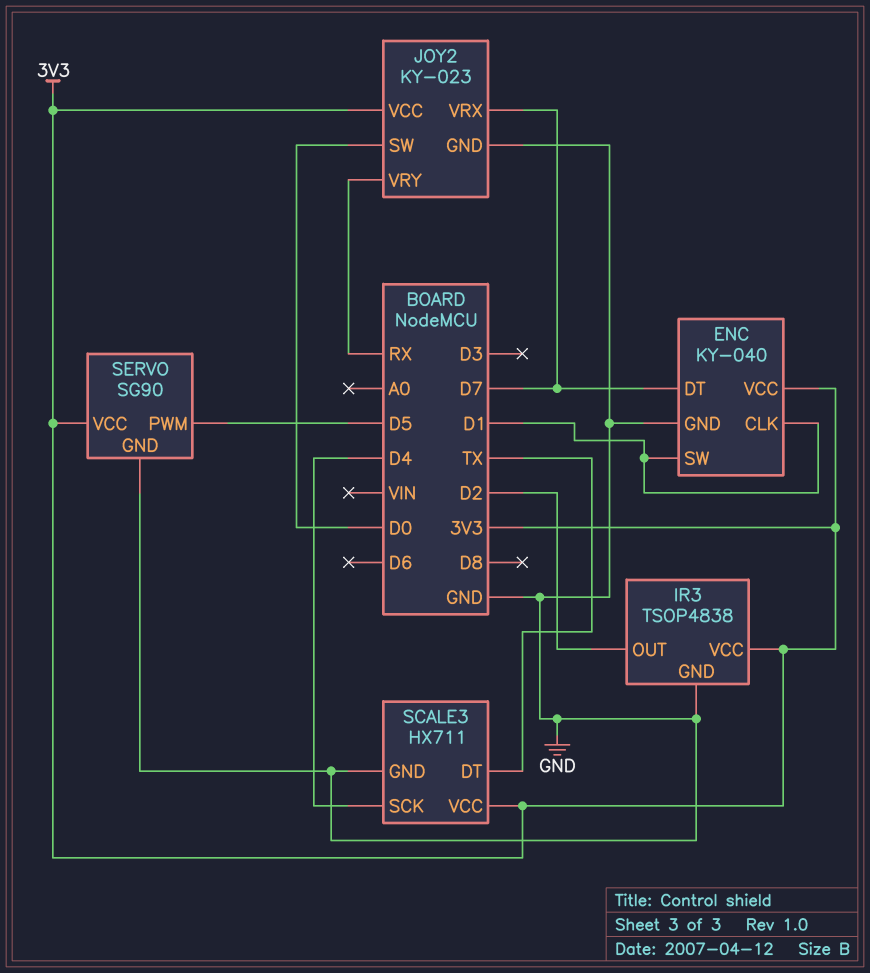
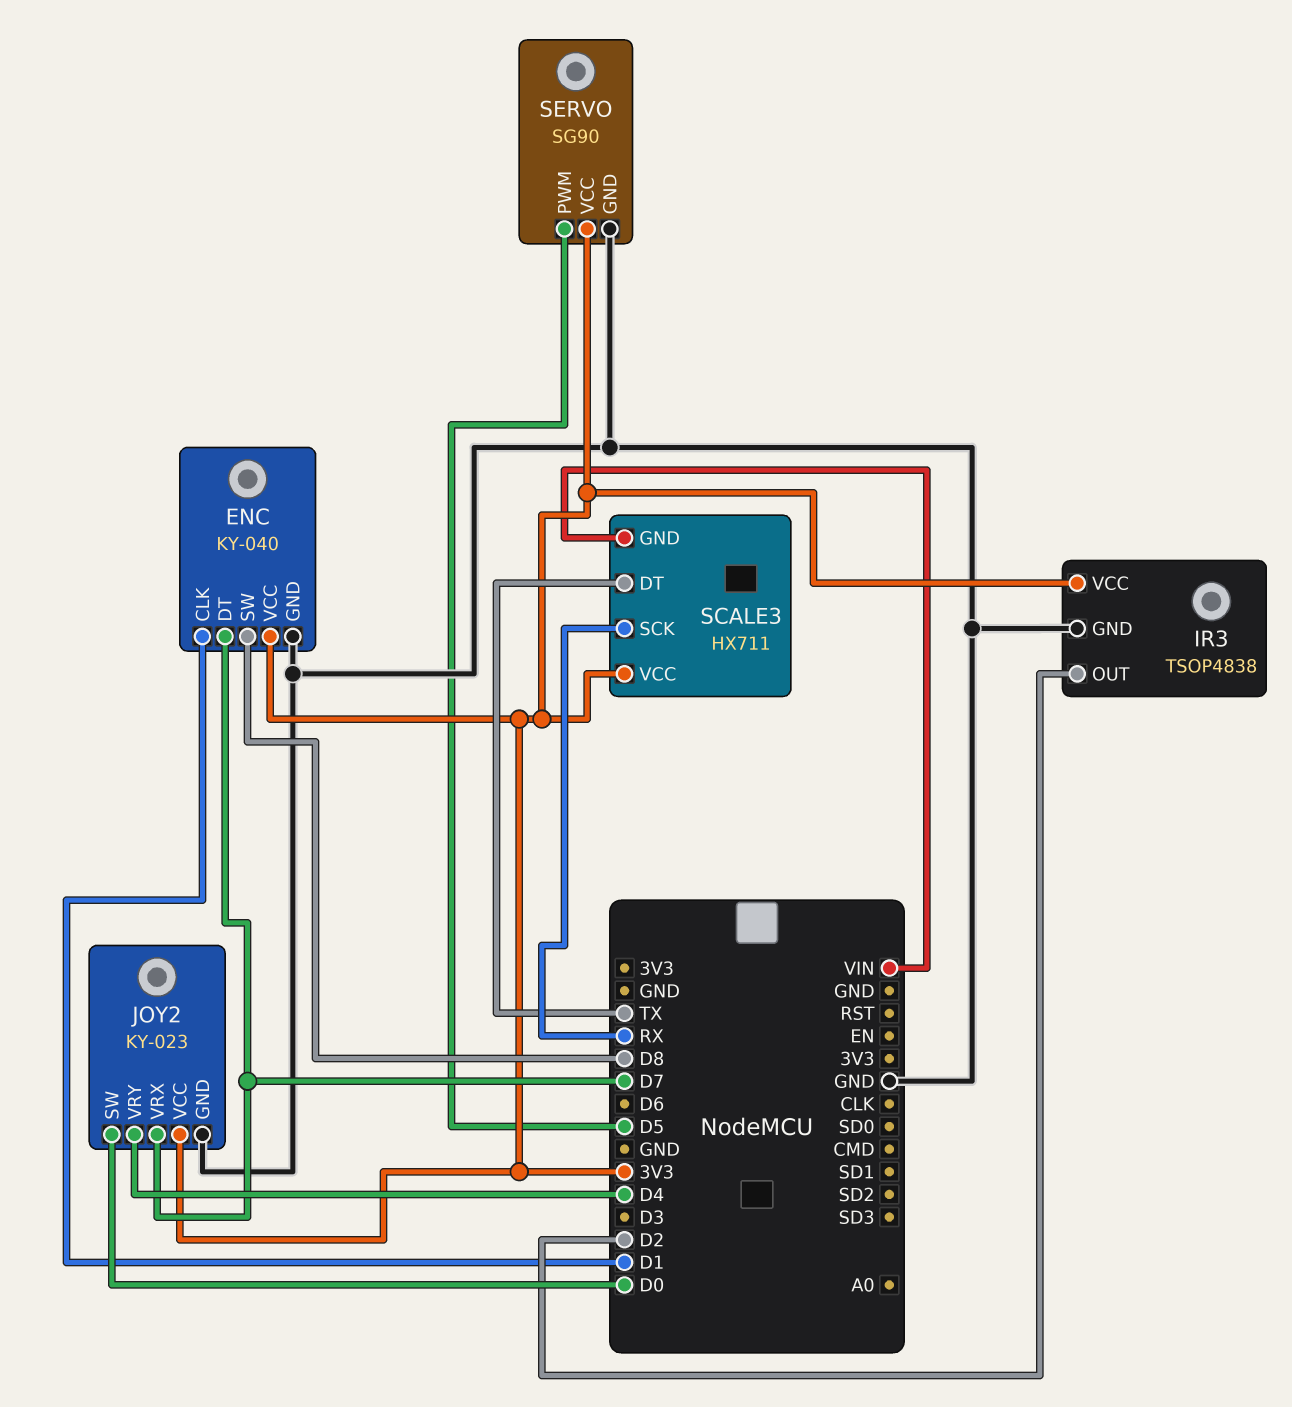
ENC pin SW: D1 -> D8
JOY2 pin VRY: RX -> D4
SCALE3 pin GND: GND -> VIN
SCALE3 pin SCK: D4 -> RX

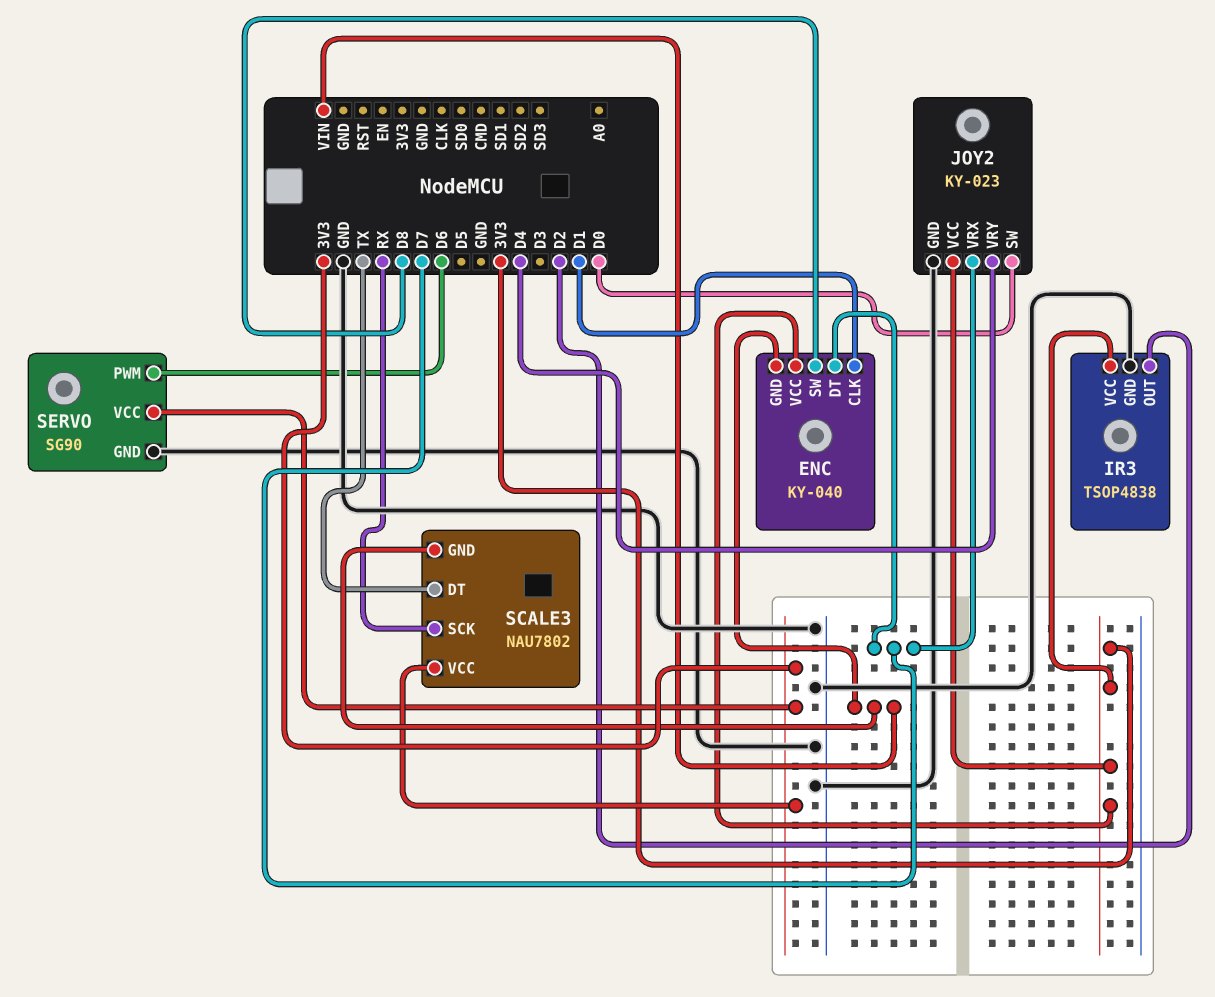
ENC pin GND: GND -> VIN
SCALE3: HX711 -> NAU7802
SERVO pin PWM: D5 -> D6

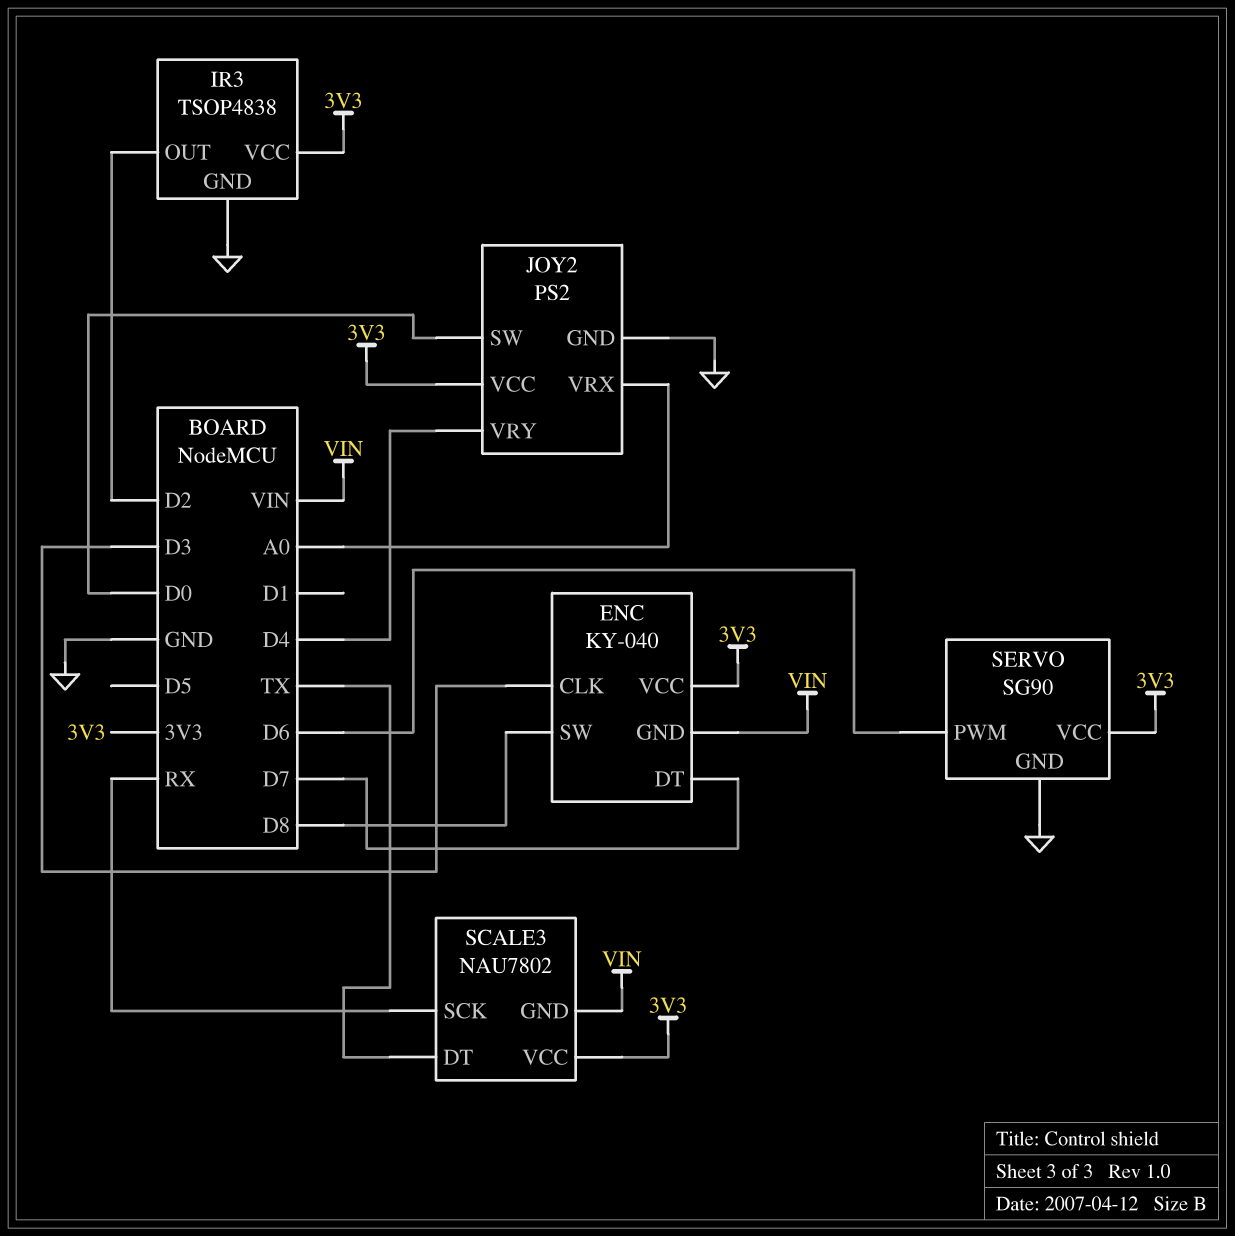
ENC pin CLK: D1 -> D3
JOY2: KY-023 -> PS2
JOY2 pin VRX: D7 -> A0

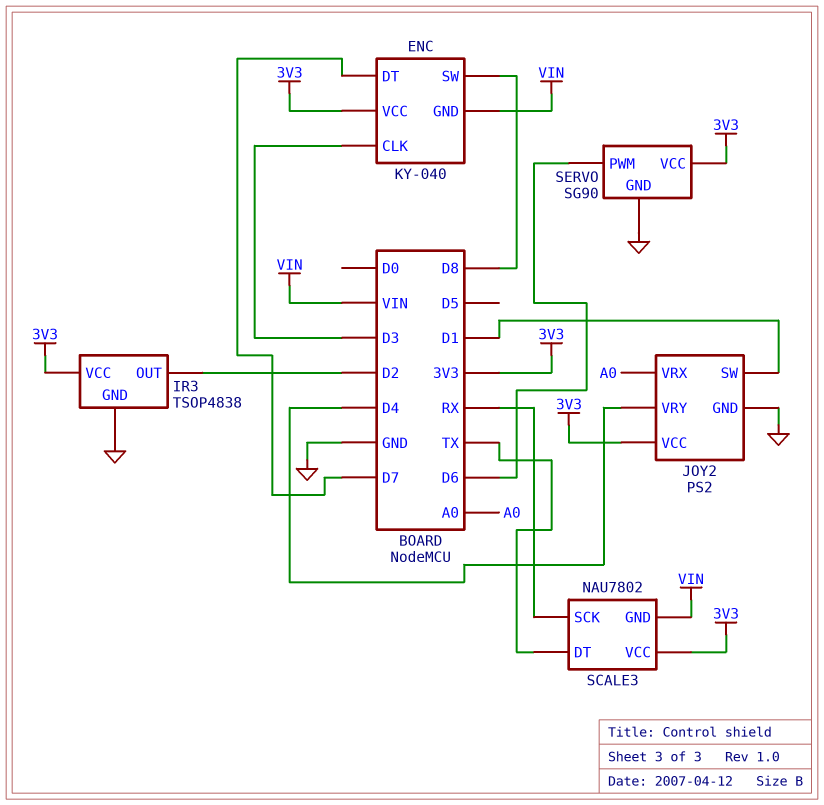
JOY2 pin SW: D0 -> D1

